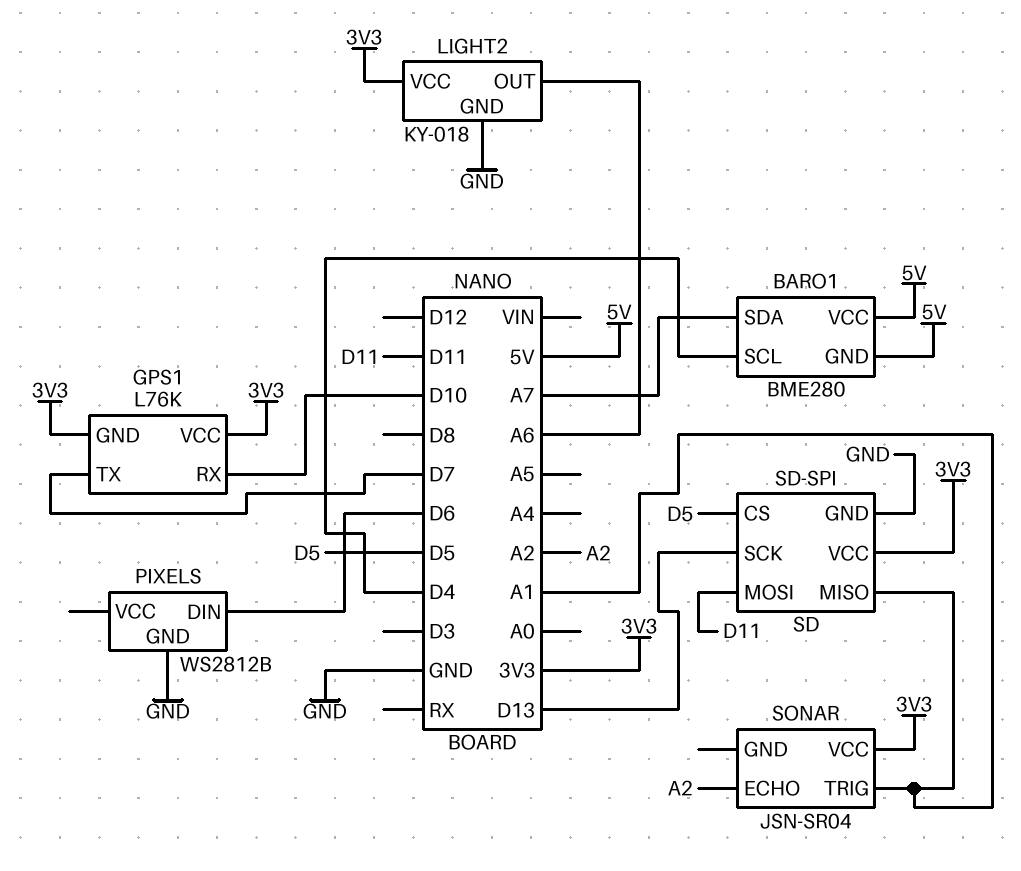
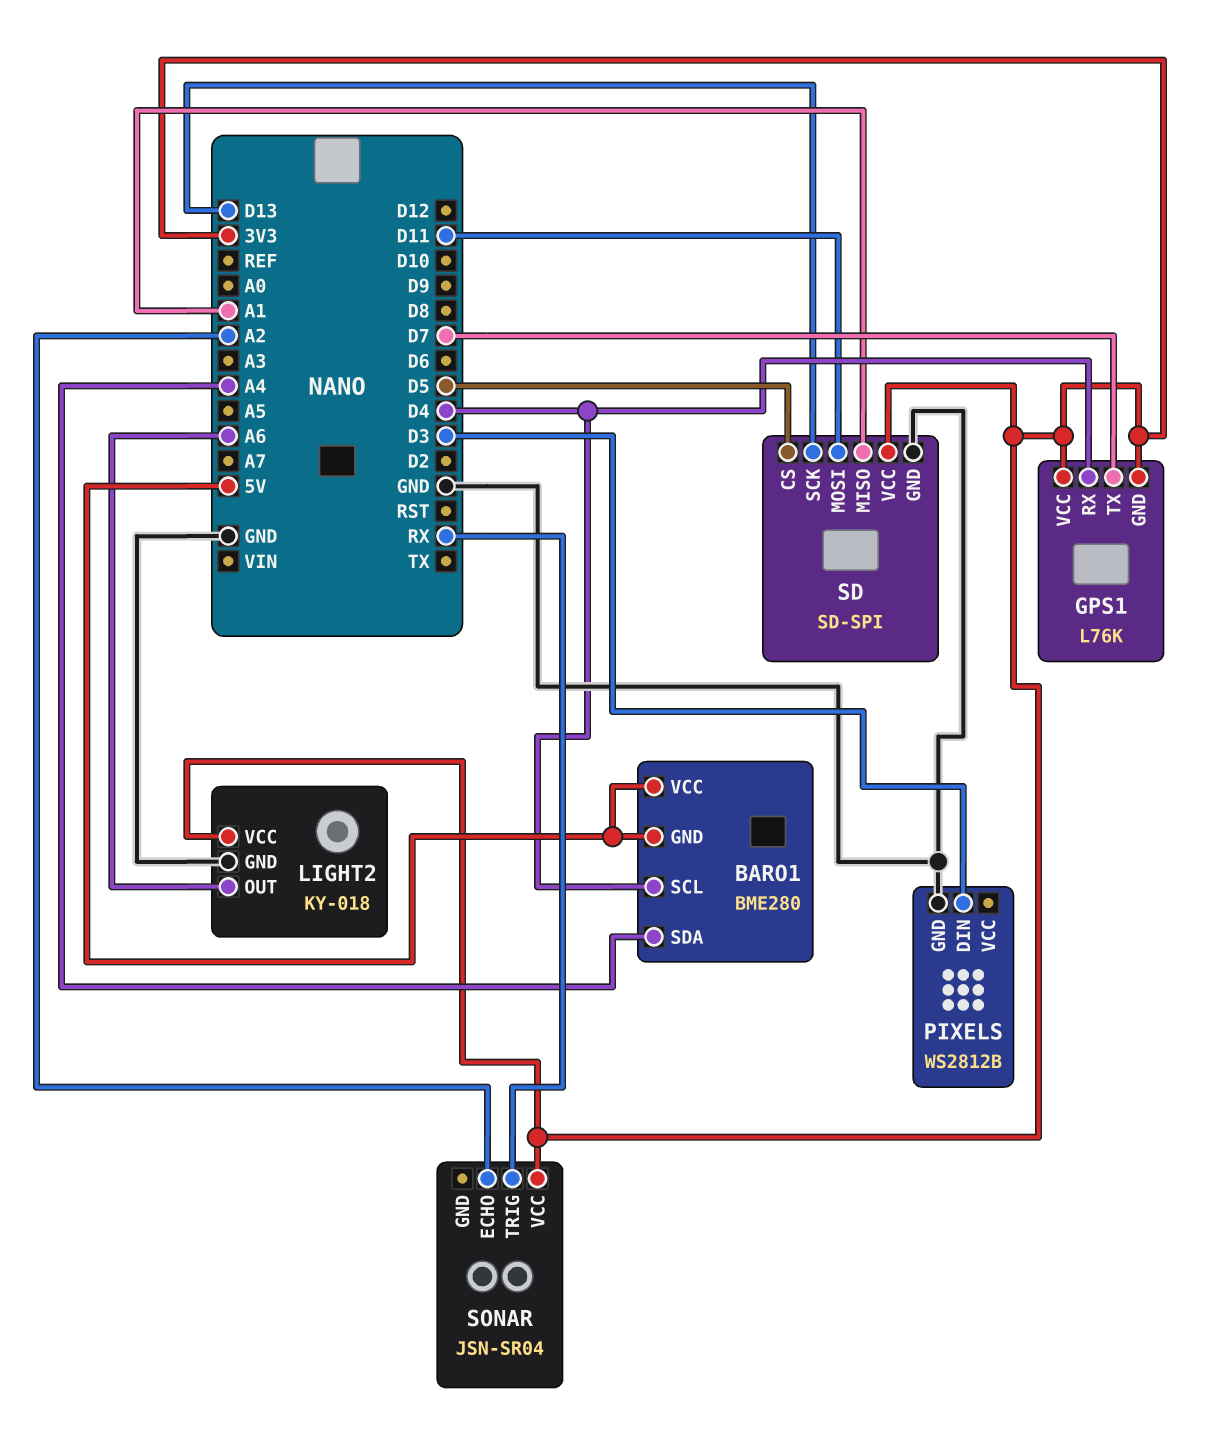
BARO1 pin SDA: A7 -> A4
GPS1 pin RX: D10 -> D4
PIXELS pin DIN: D6 -> D3
SONAR pin TRIG: A1 -> RX

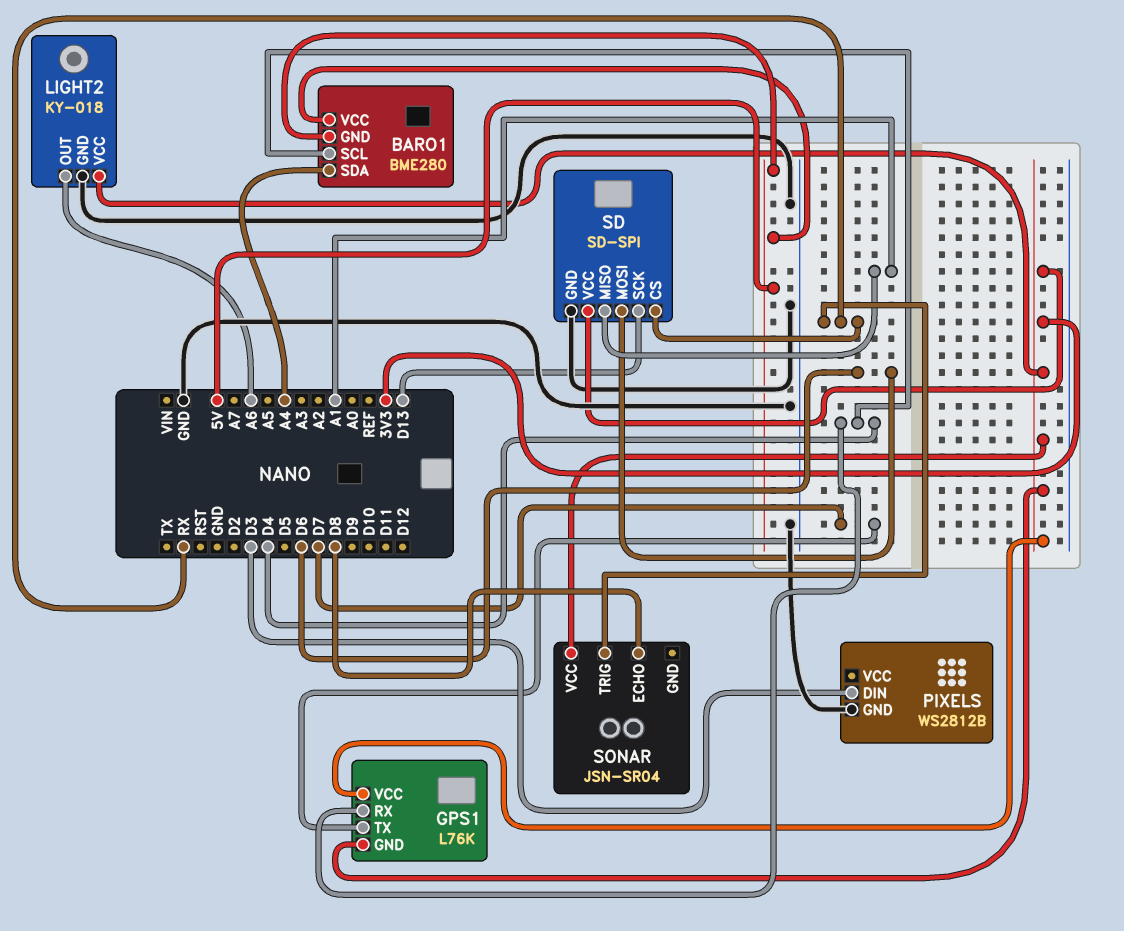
SD pin CS: D5 -> RX
SD pin MOSI: D11 -> D6
SONAR pin ECHO: A2 -> D8

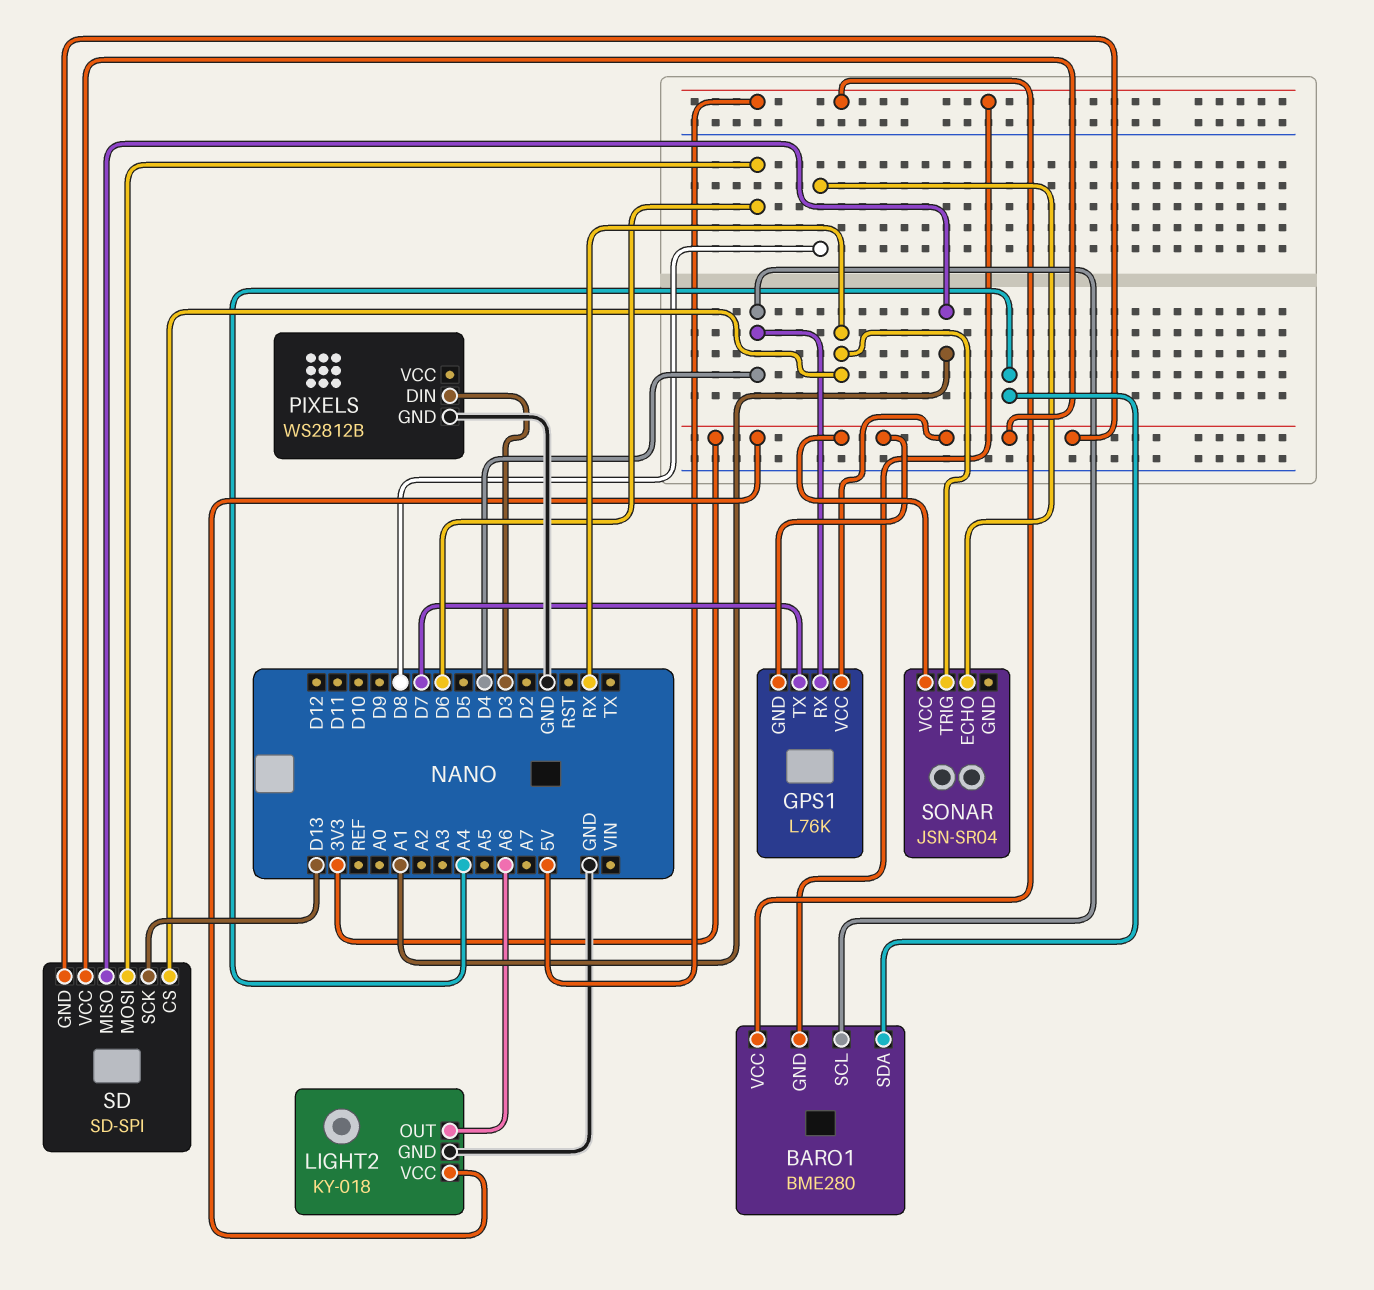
SD pin GND: GND -> 3V3

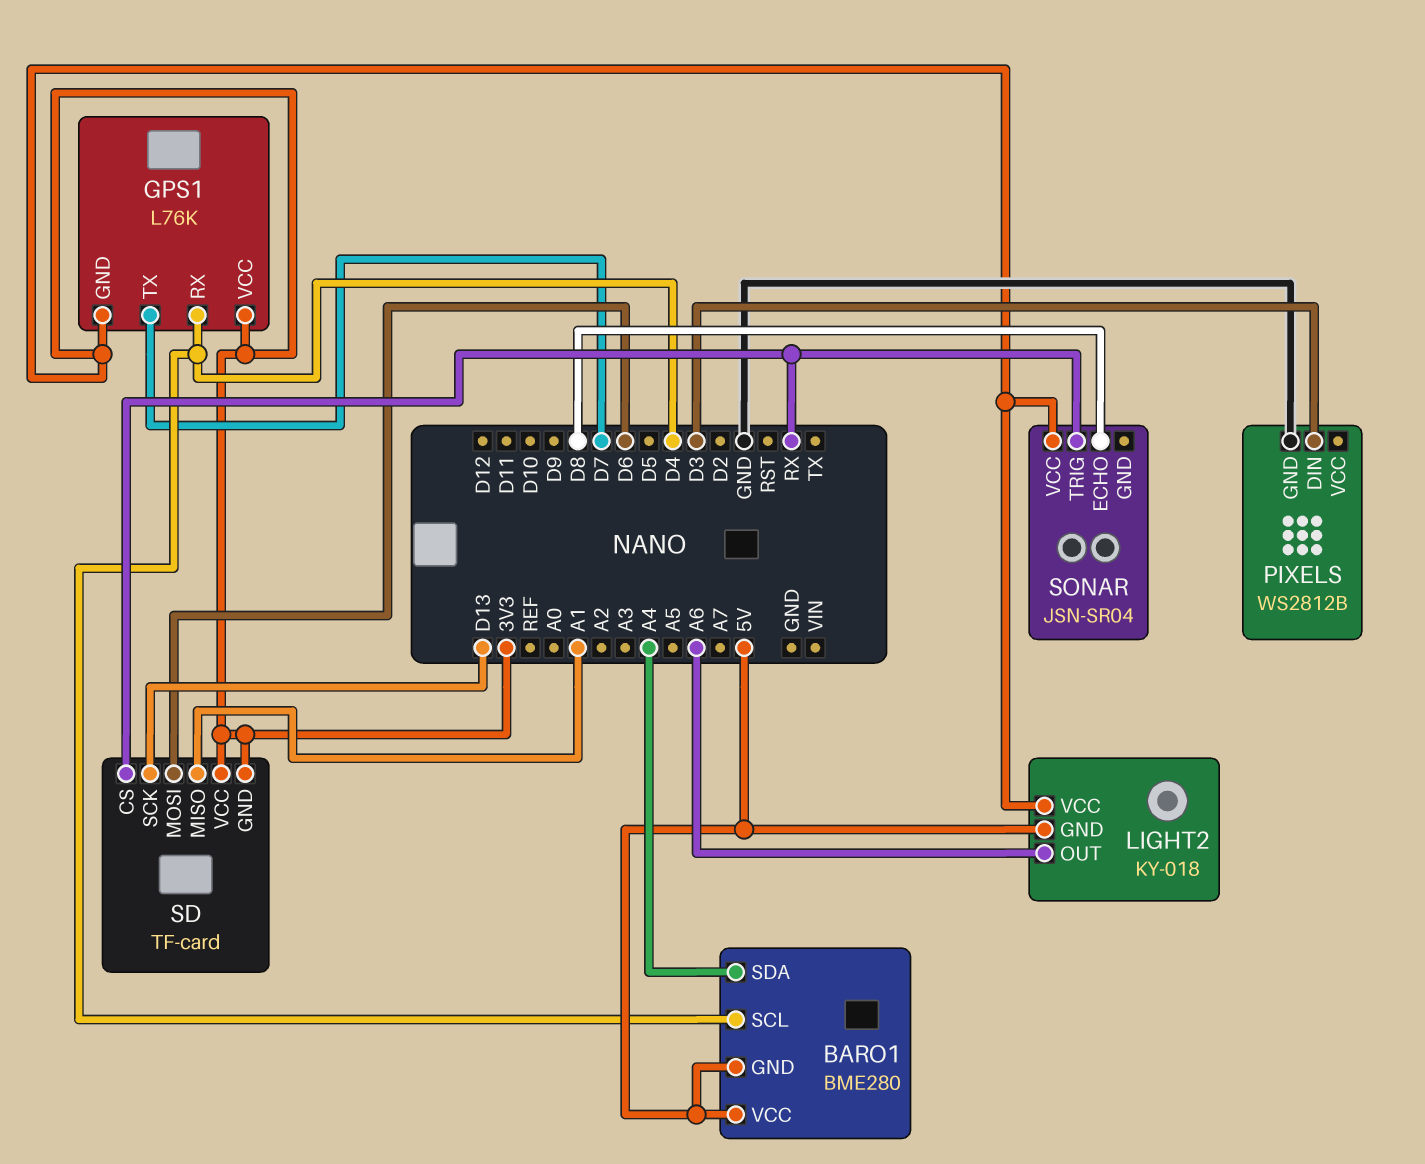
LIGHT2 pin GND: GND -> 5V
SD: SD-SPI -> TF-card

